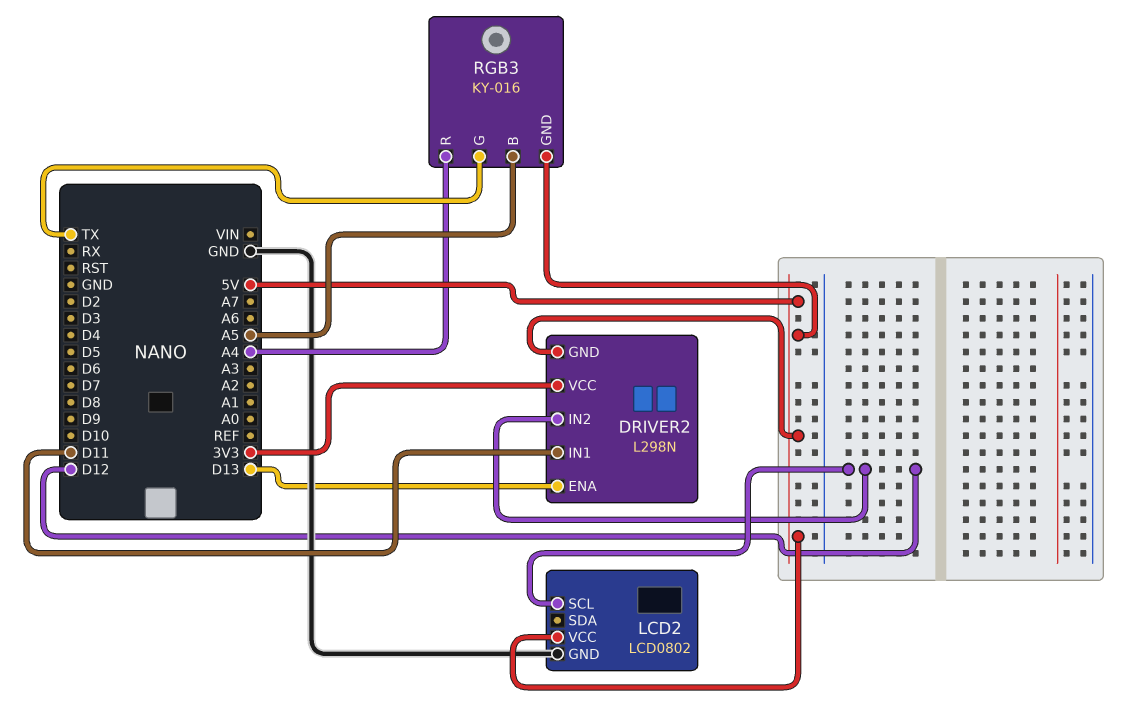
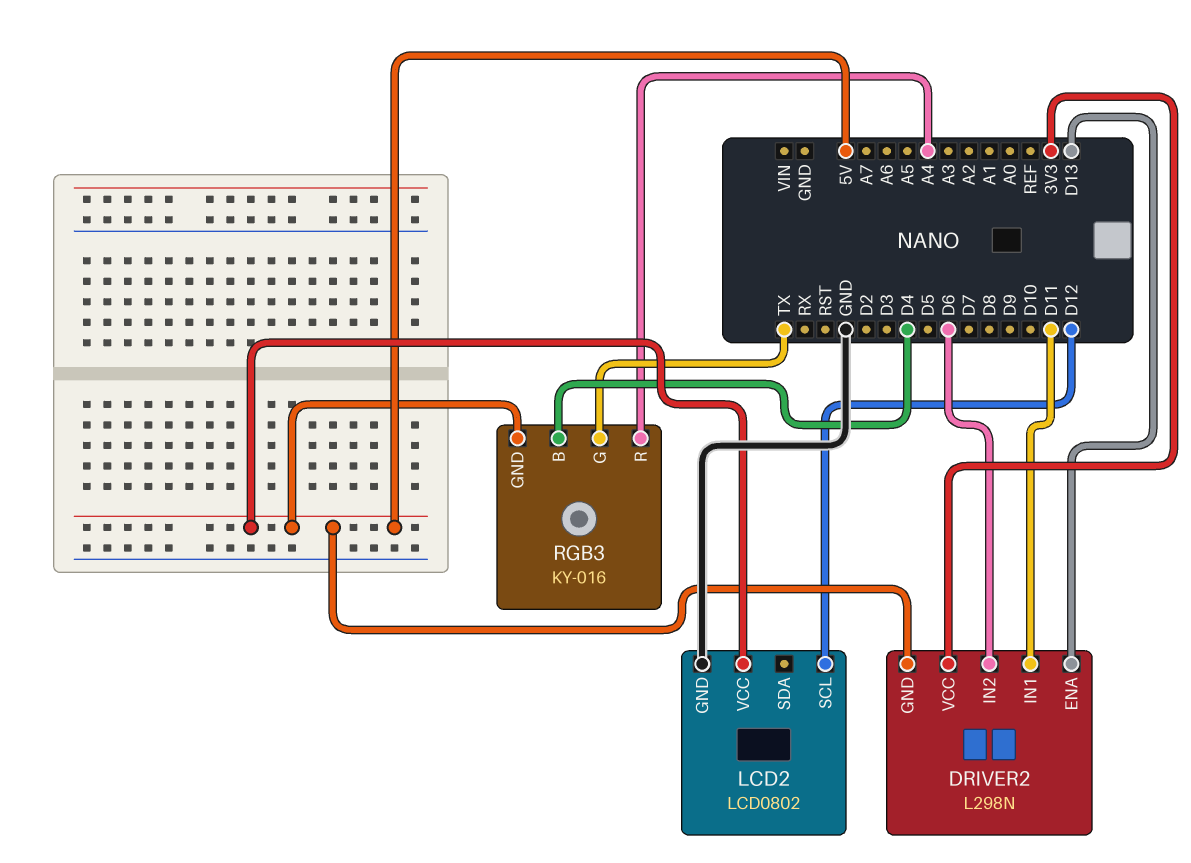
DRIVER2 pin IN2: D12 -> D6
RGB3 pin B: A5 -> D4

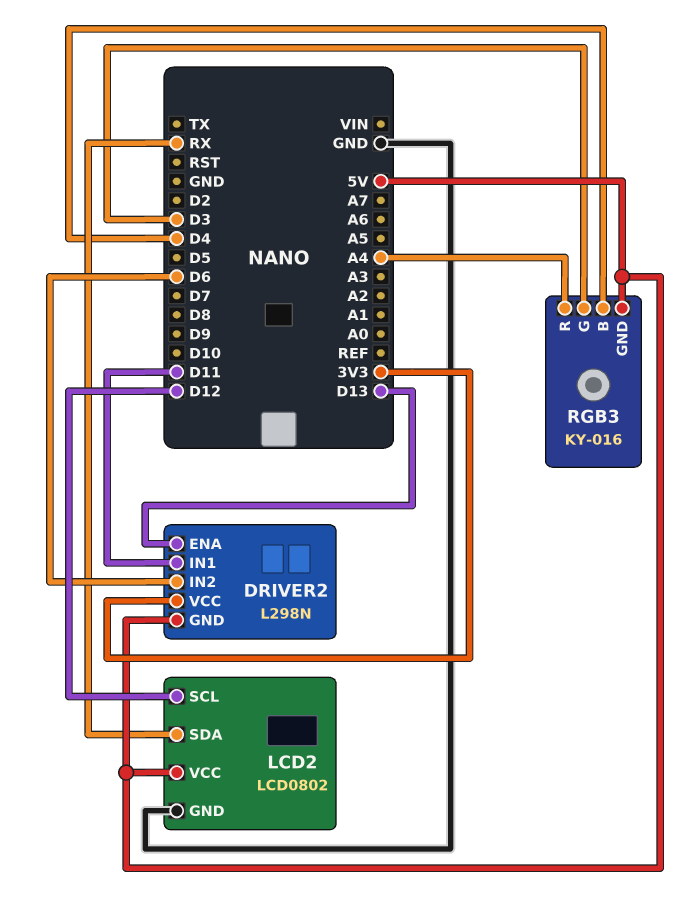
LCD2 pin SDA: none -> RX
RGB3 pin G: TX -> D3

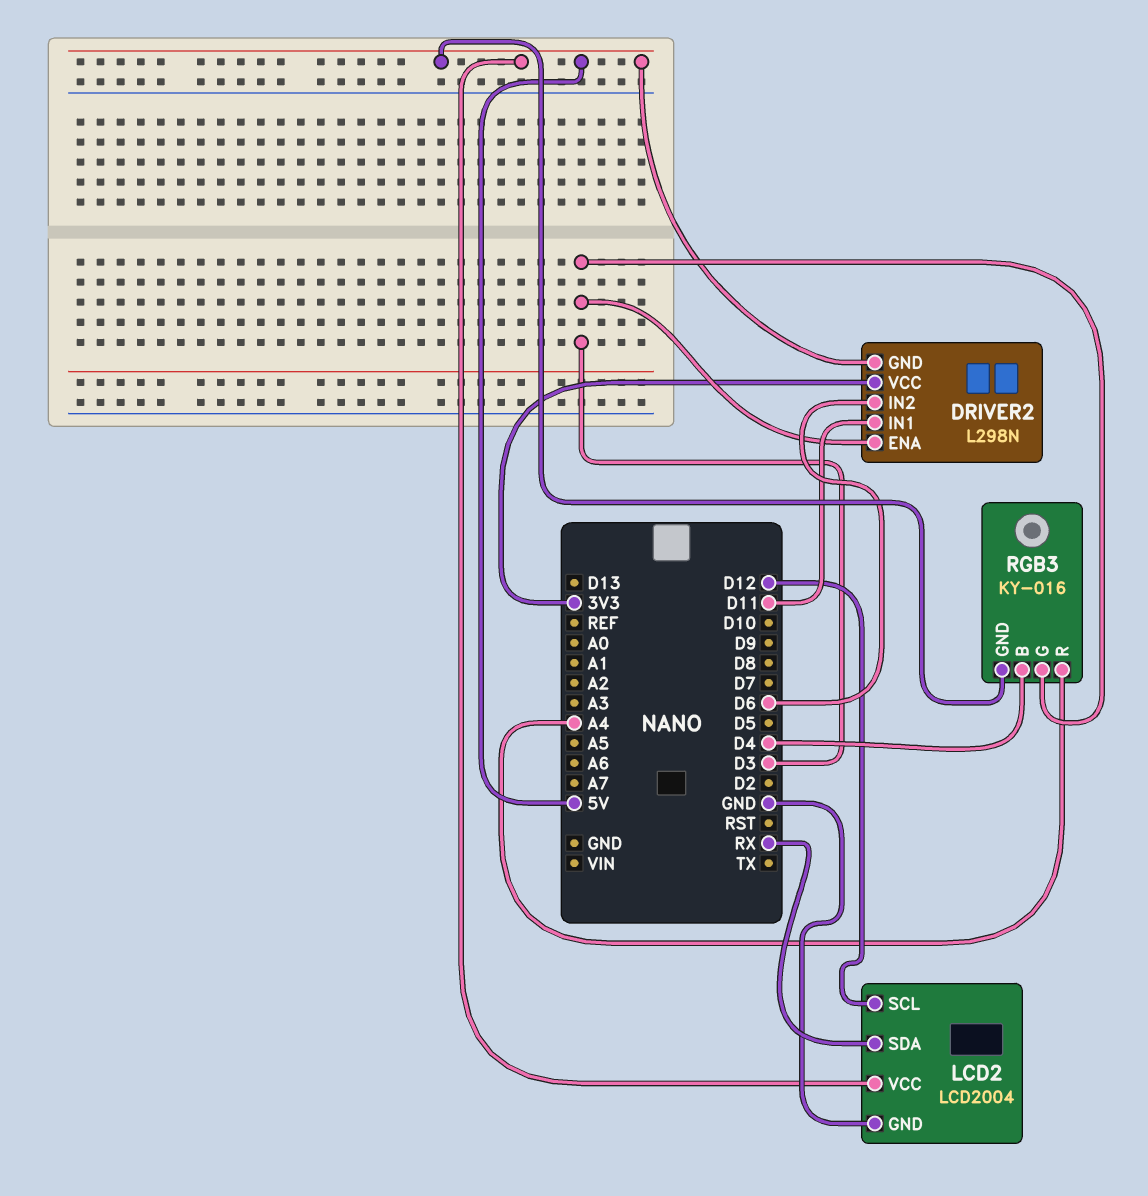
DRIVER2 pin ENA: D13 -> D3
LCD2: LCD0802 -> LCD2004

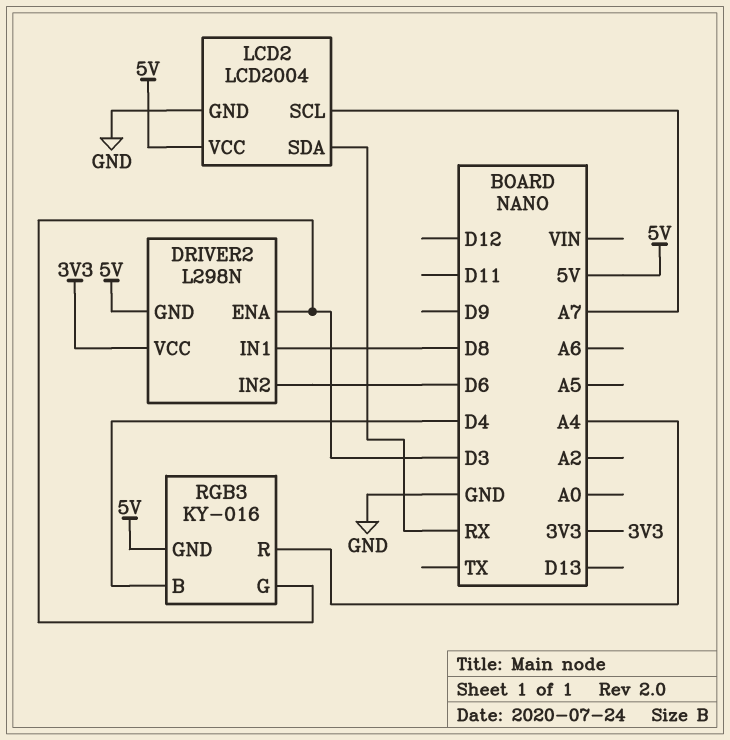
DRIVER2 pin IN1: D11 -> D8
LCD2 pin SCL: D12 -> A7

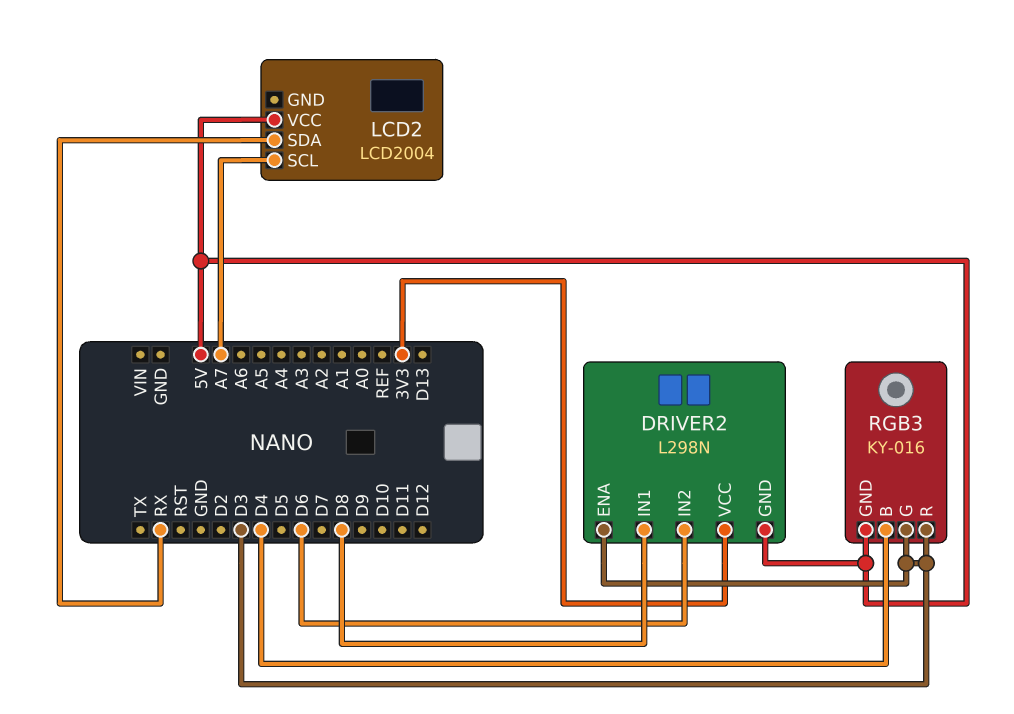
LCD2 pin GND: GND -> none
RGB3 pin R: A4 -> D3

